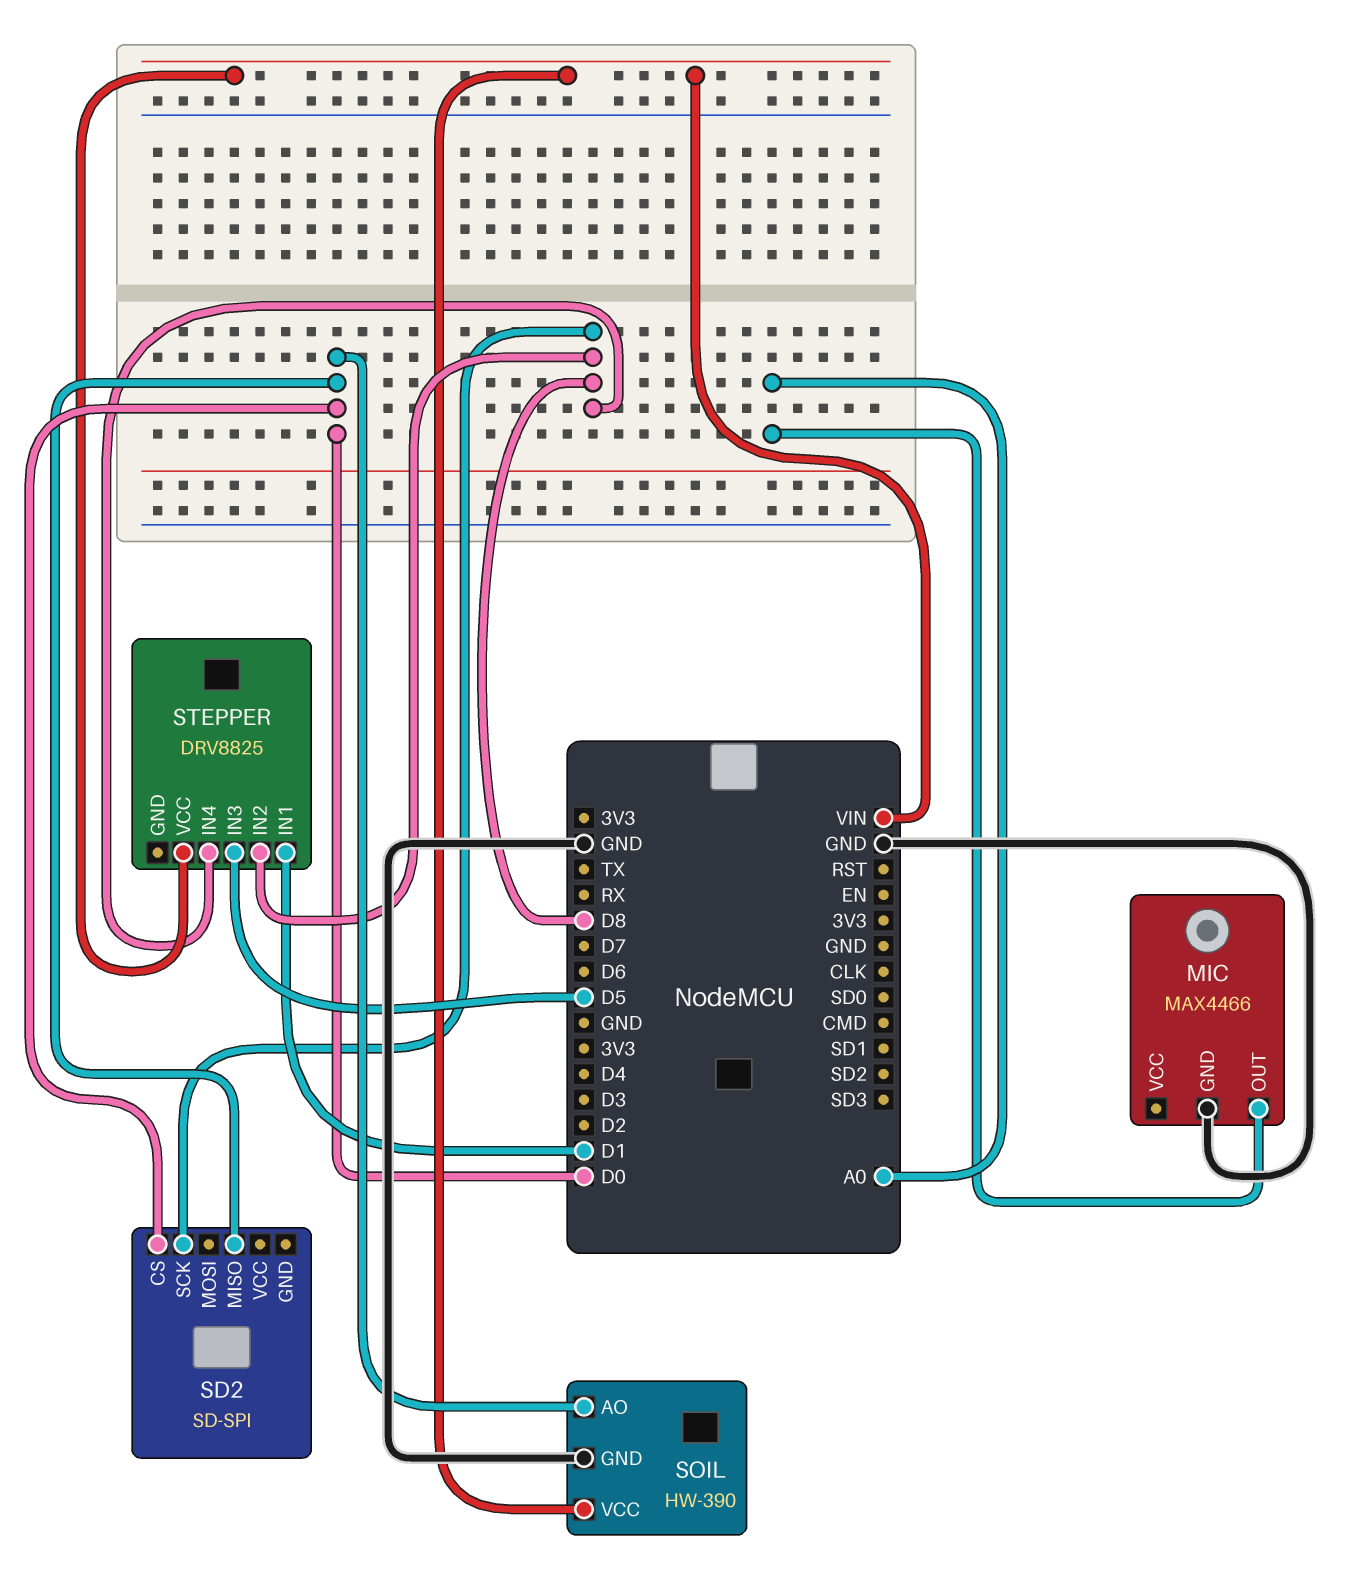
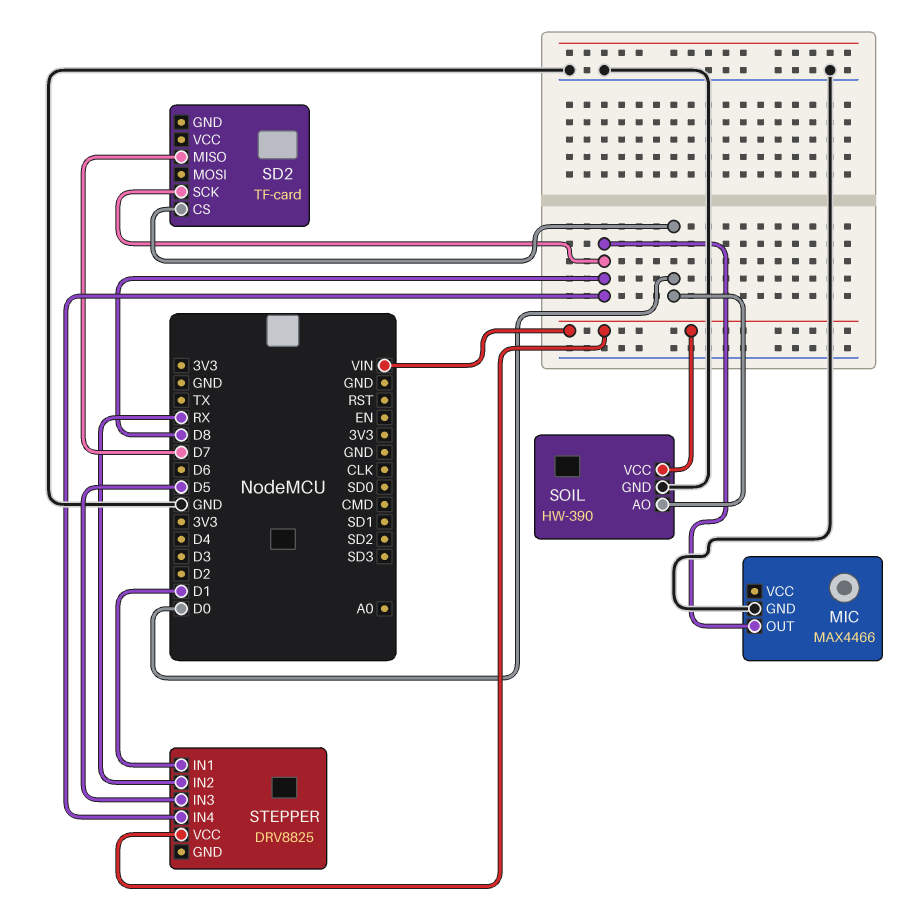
MIC pin OUT: A0 -> D8
SD2: SD-SPI -> TF-card
SD2 pin MISO: D0 -> D7
STEPPER pin IN2: D8 -> RX

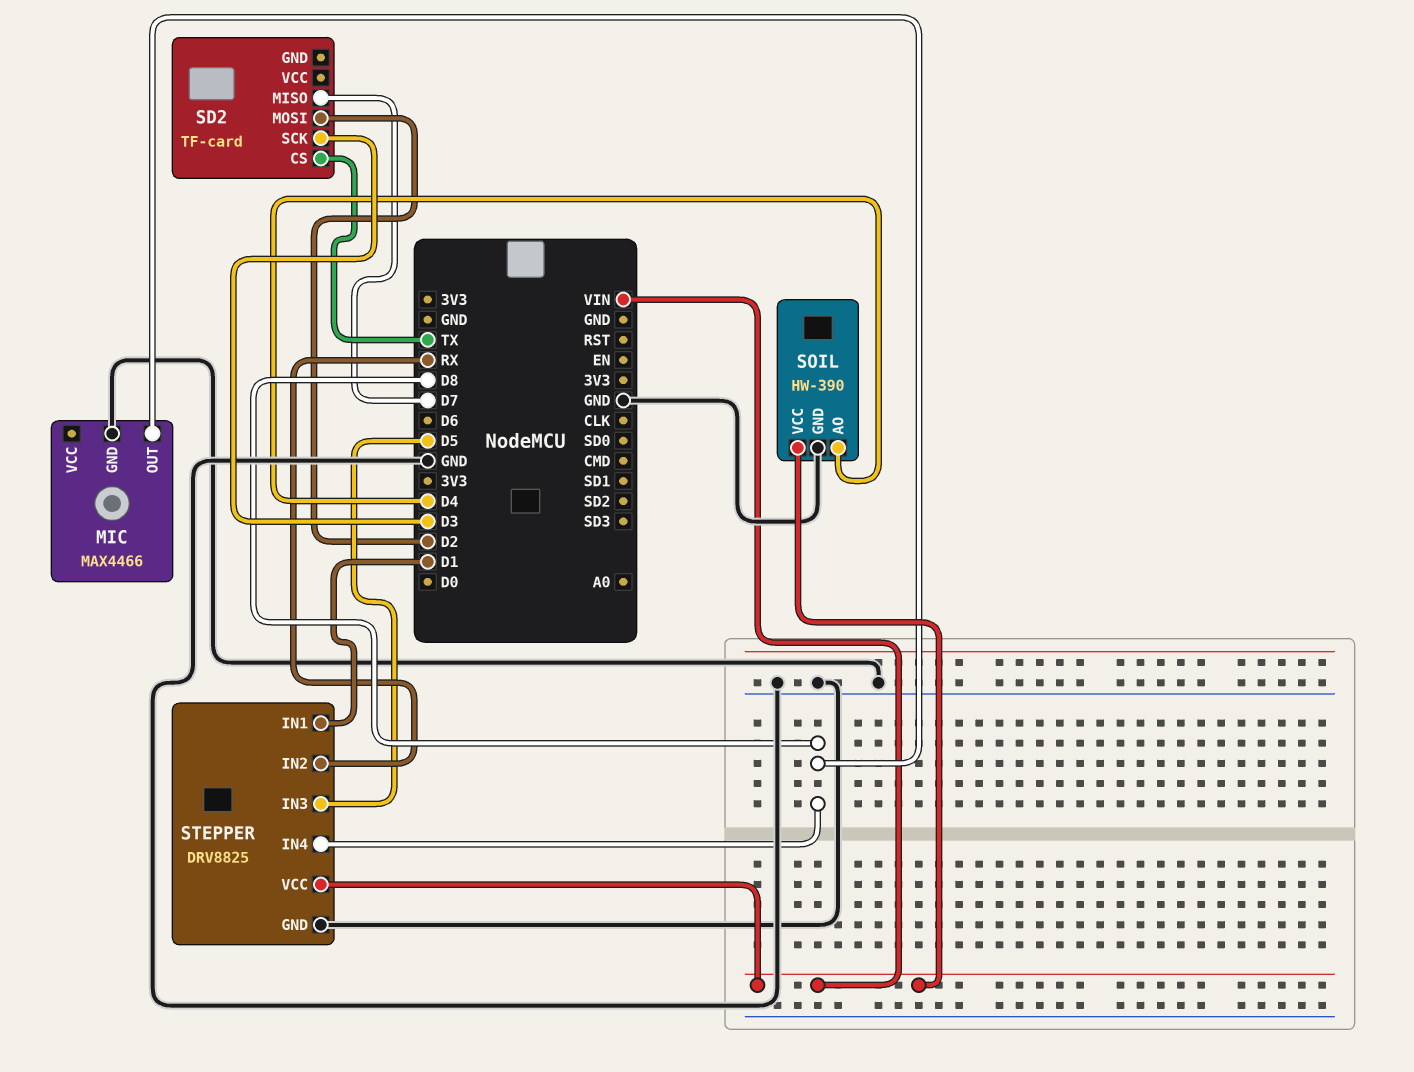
SD2 pin CS: D0 -> TX
SD2 pin MOSI: none -> D2
SD2 pin SCK: D8 -> D3
SOIL pin AO: D0 -> D4
STEPPER pin GND: none -> GND

